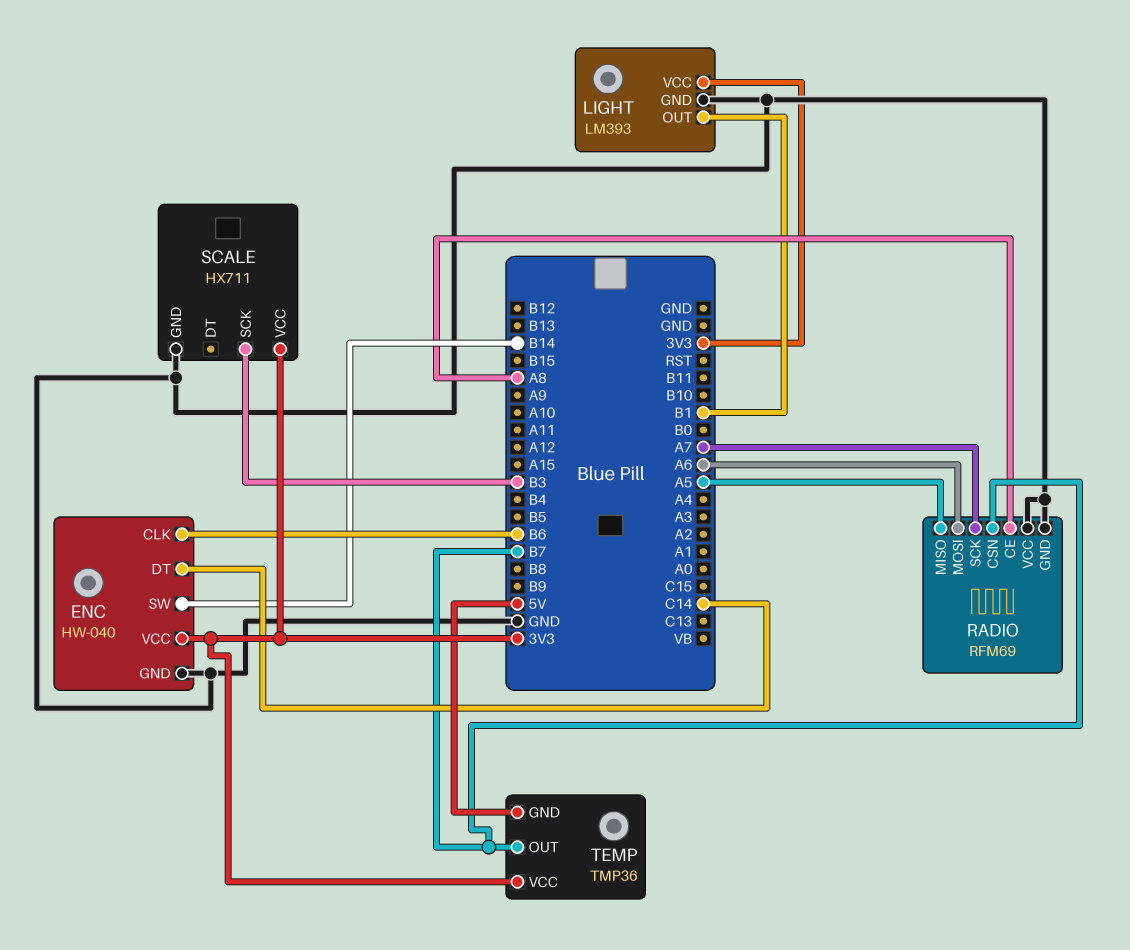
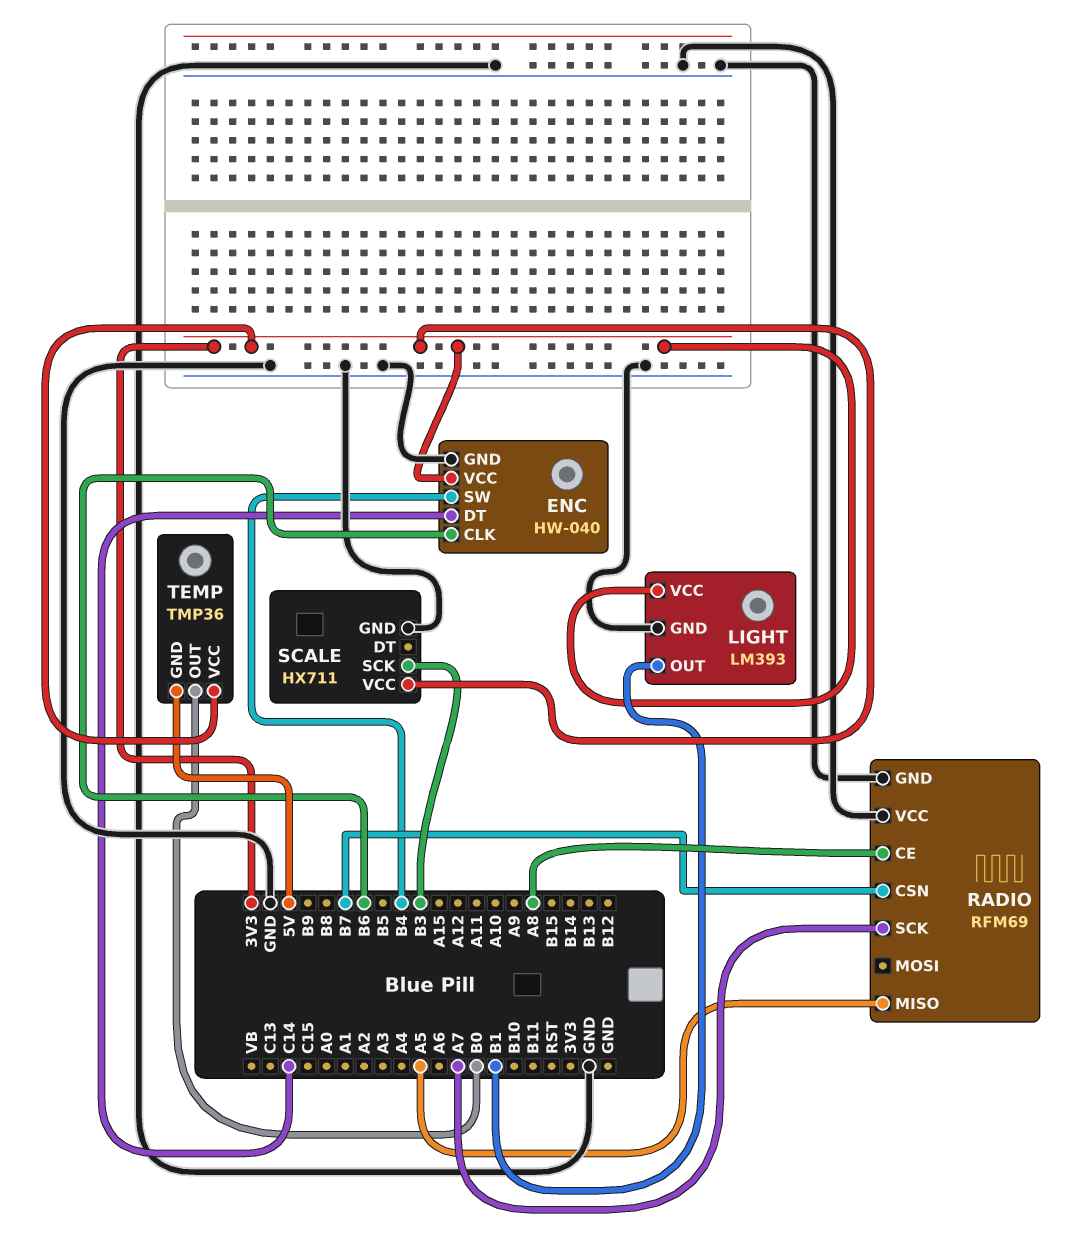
ENC pin SW: B14 -> B4
RADIO pin MOSI: A6 -> none
TEMP pin OUT: B7 -> B0

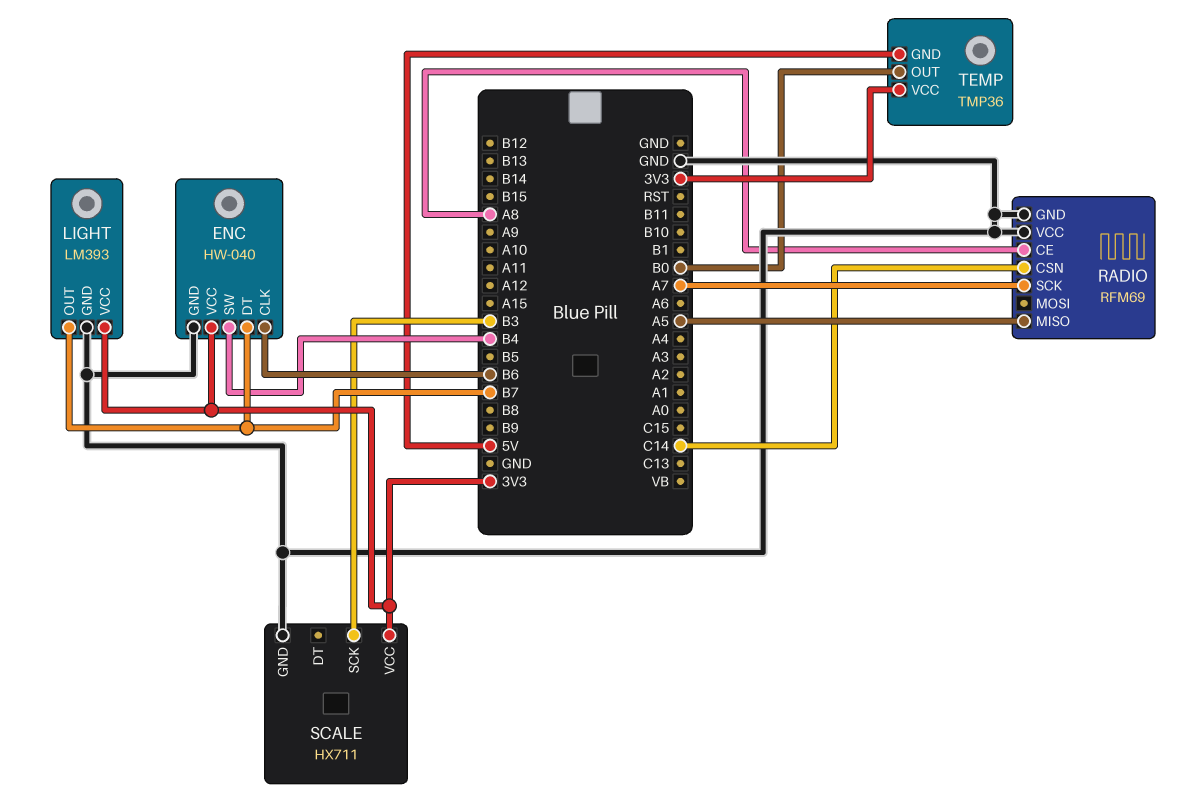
ENC pin DT: C14 -> B7
LIGHT pin OUT: B1 -> B7
RADIO pin CSN: B7 -> C14

